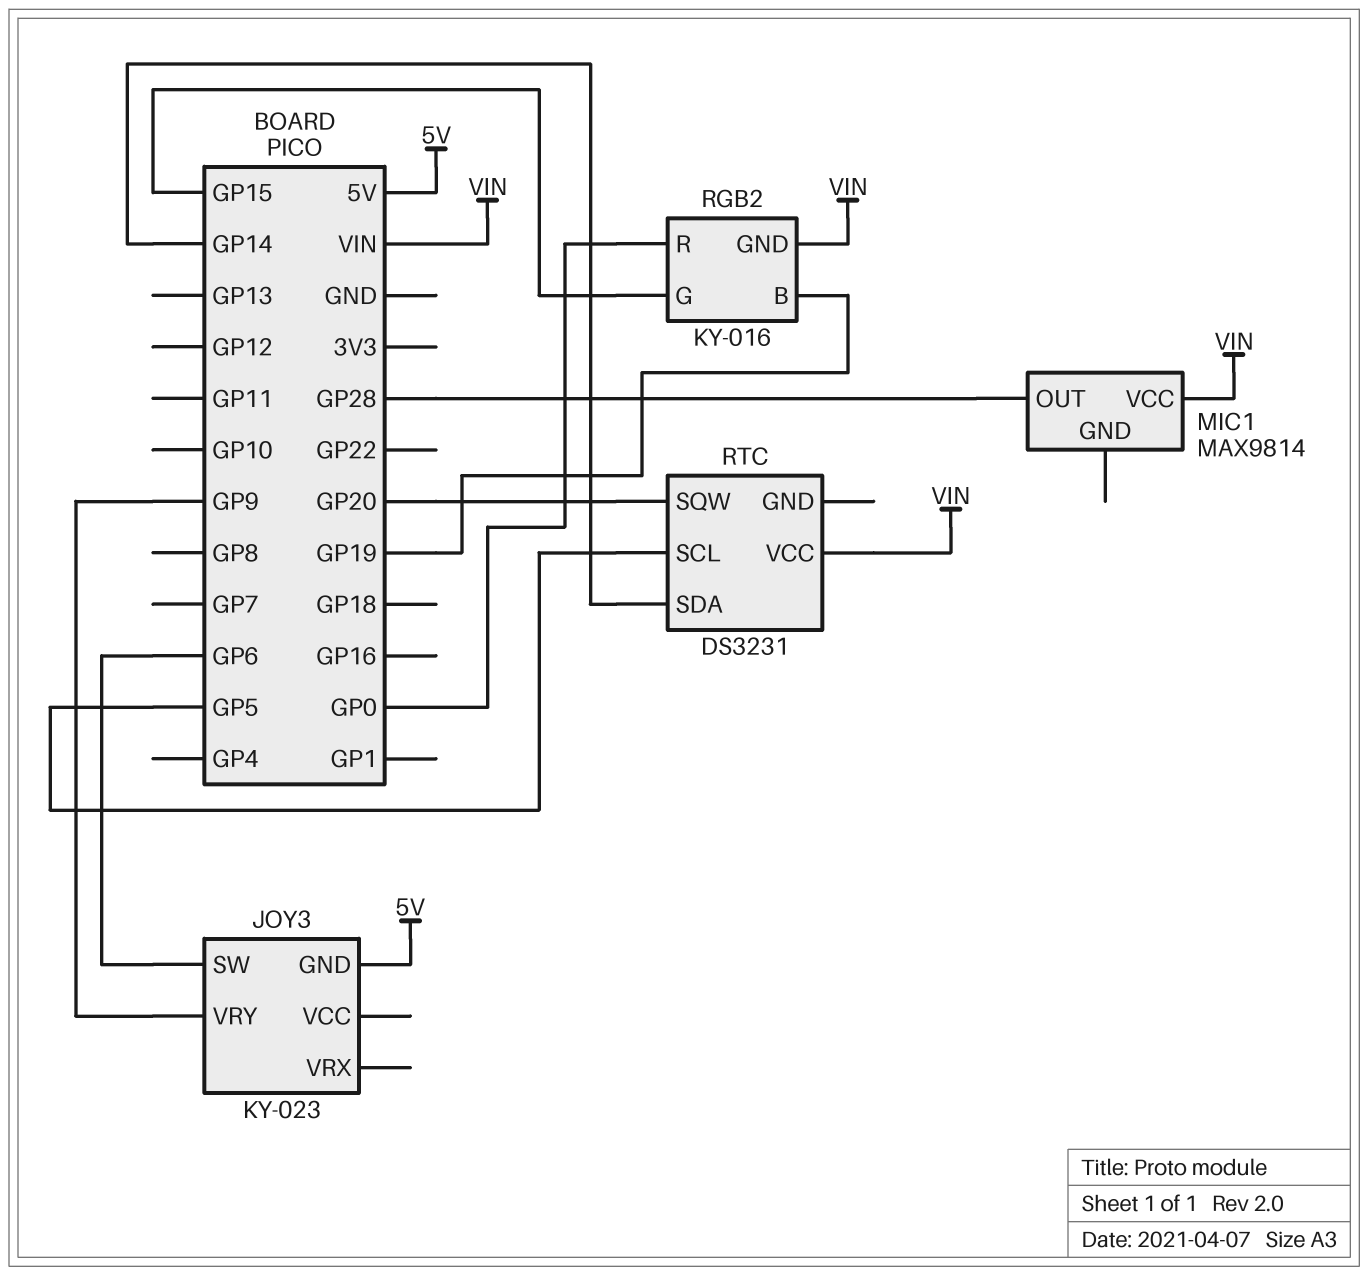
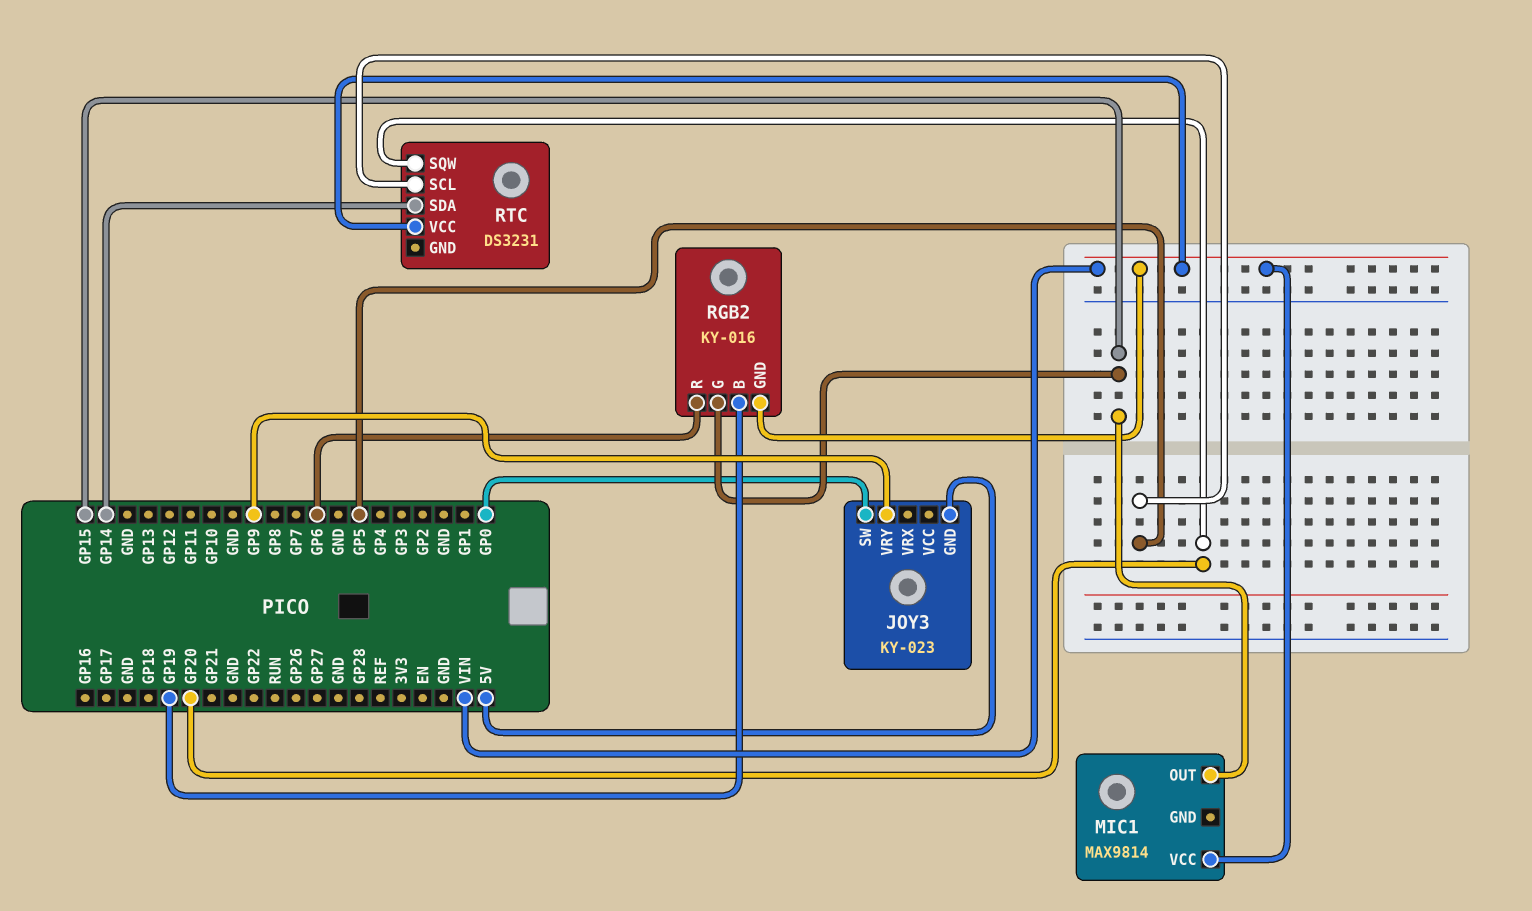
JOY3 pin SW: GP6 -> GP0
MIC1 pin OUT: GP28 -> GP15
RGB2 pin R: GP0 -> GP6

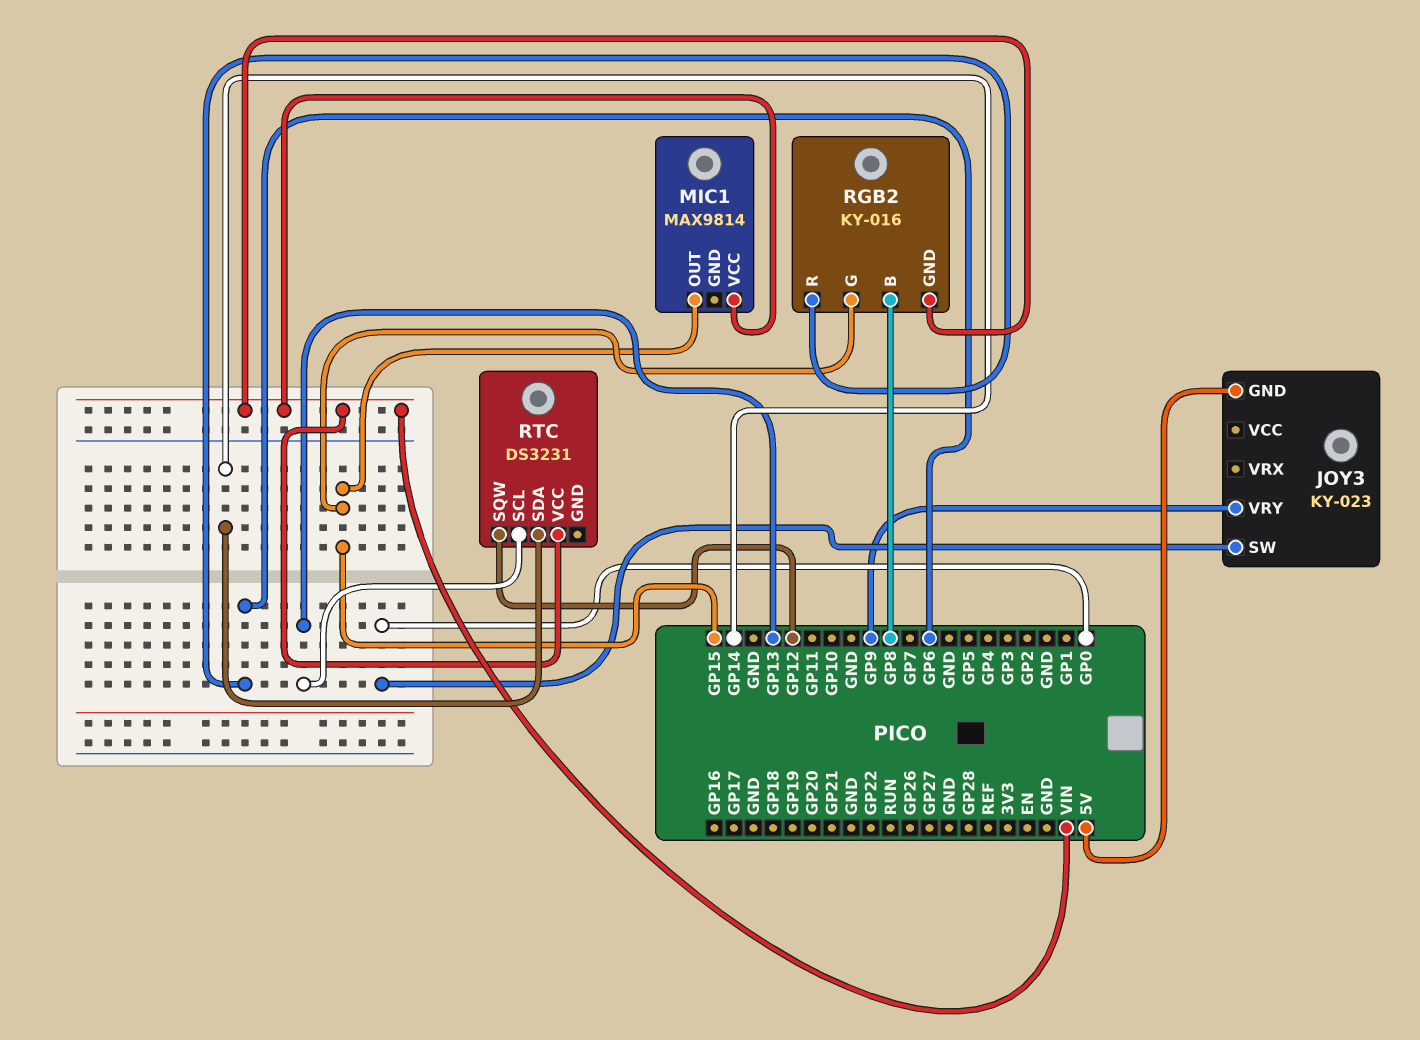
RGB2 pin B: GP19 -> GP8
RTC pin SCL: GP5 -> GP13
RTC pin SQW: GP20 -> GP12

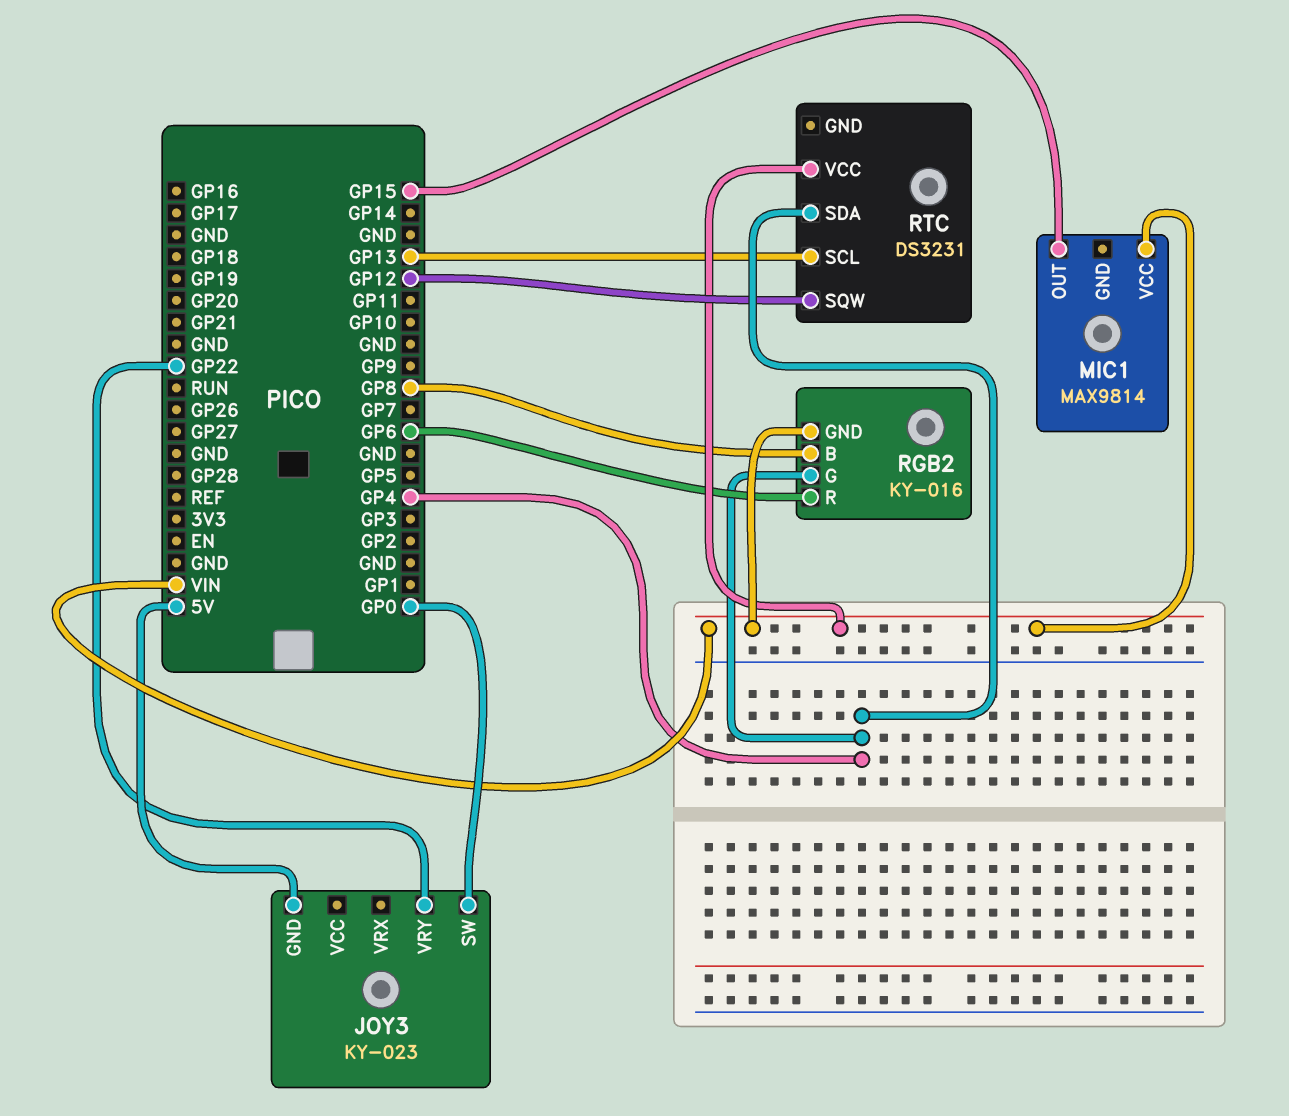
JOY3 pin VRY: GP9 -> GP22
RGB2 pin G: GP15 -> GP4
RTC pin SDA: GP14 -> GP4

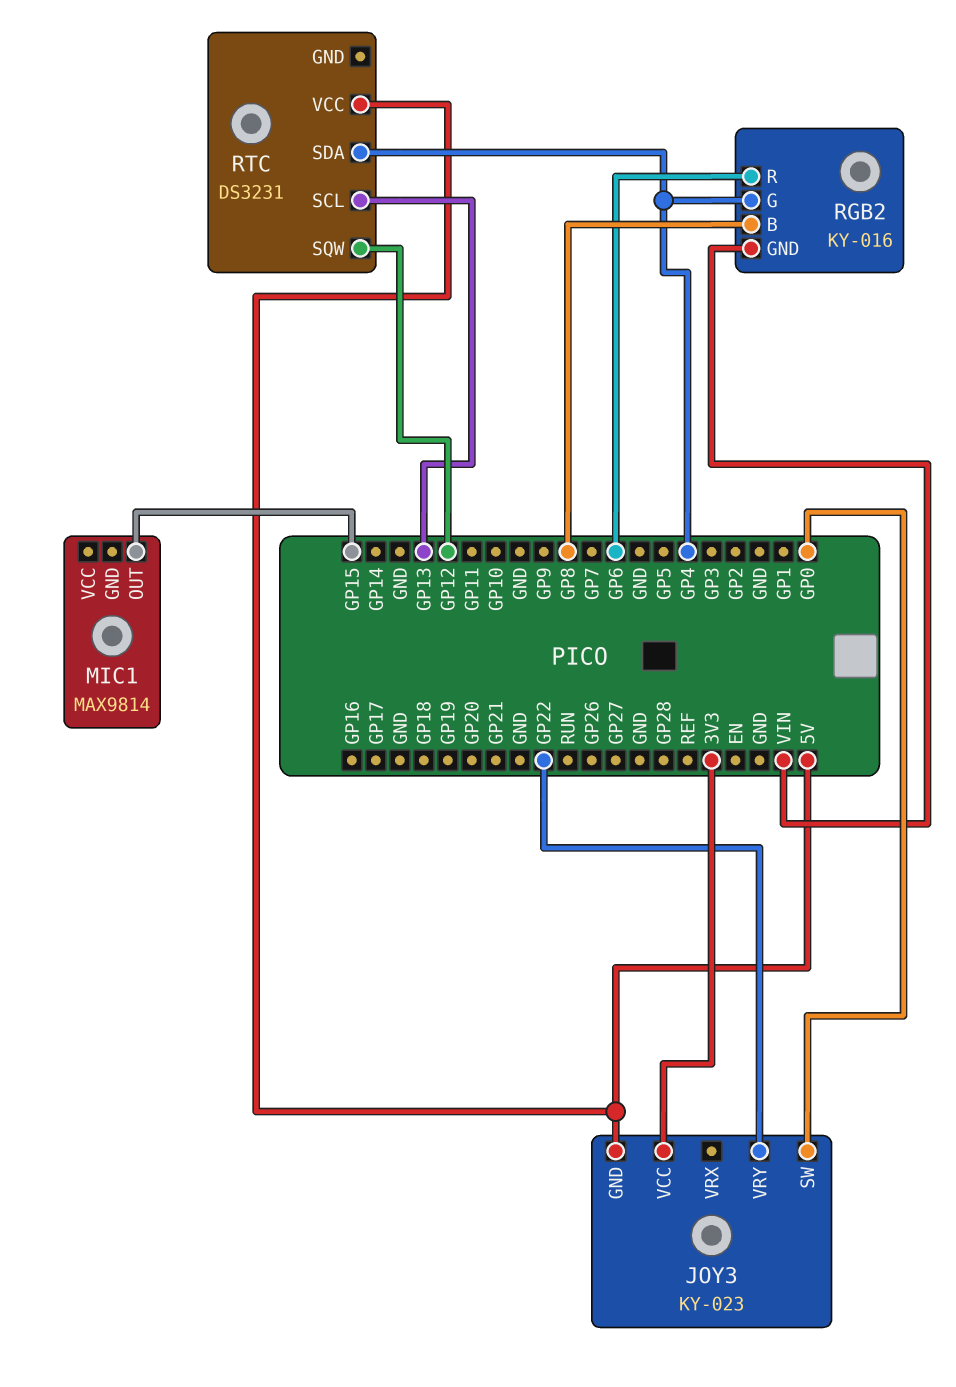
JOY3 pin VCC: none -> 3V3
MIC1 pin VCC: VIN -> none
RTC pin VCC: VIN -> 5V

